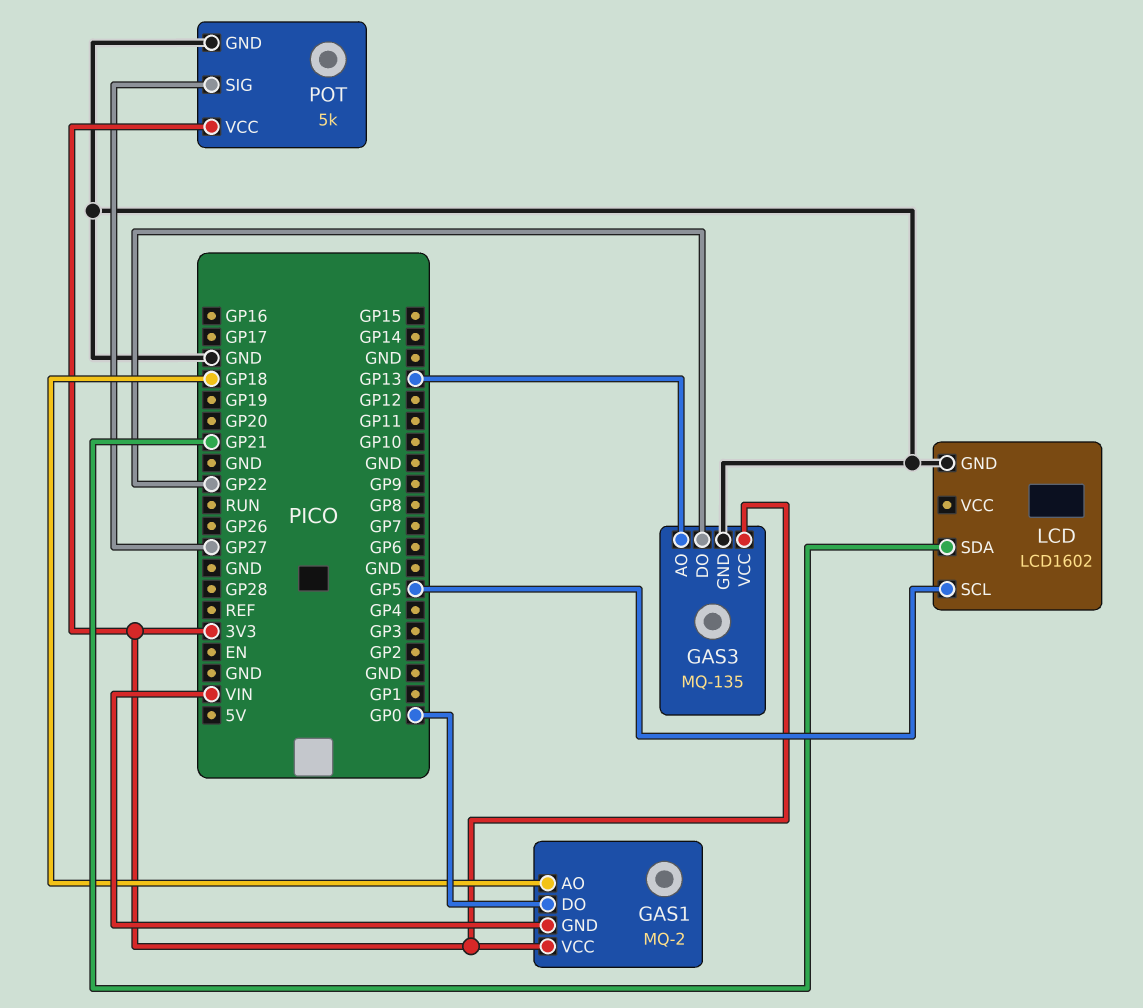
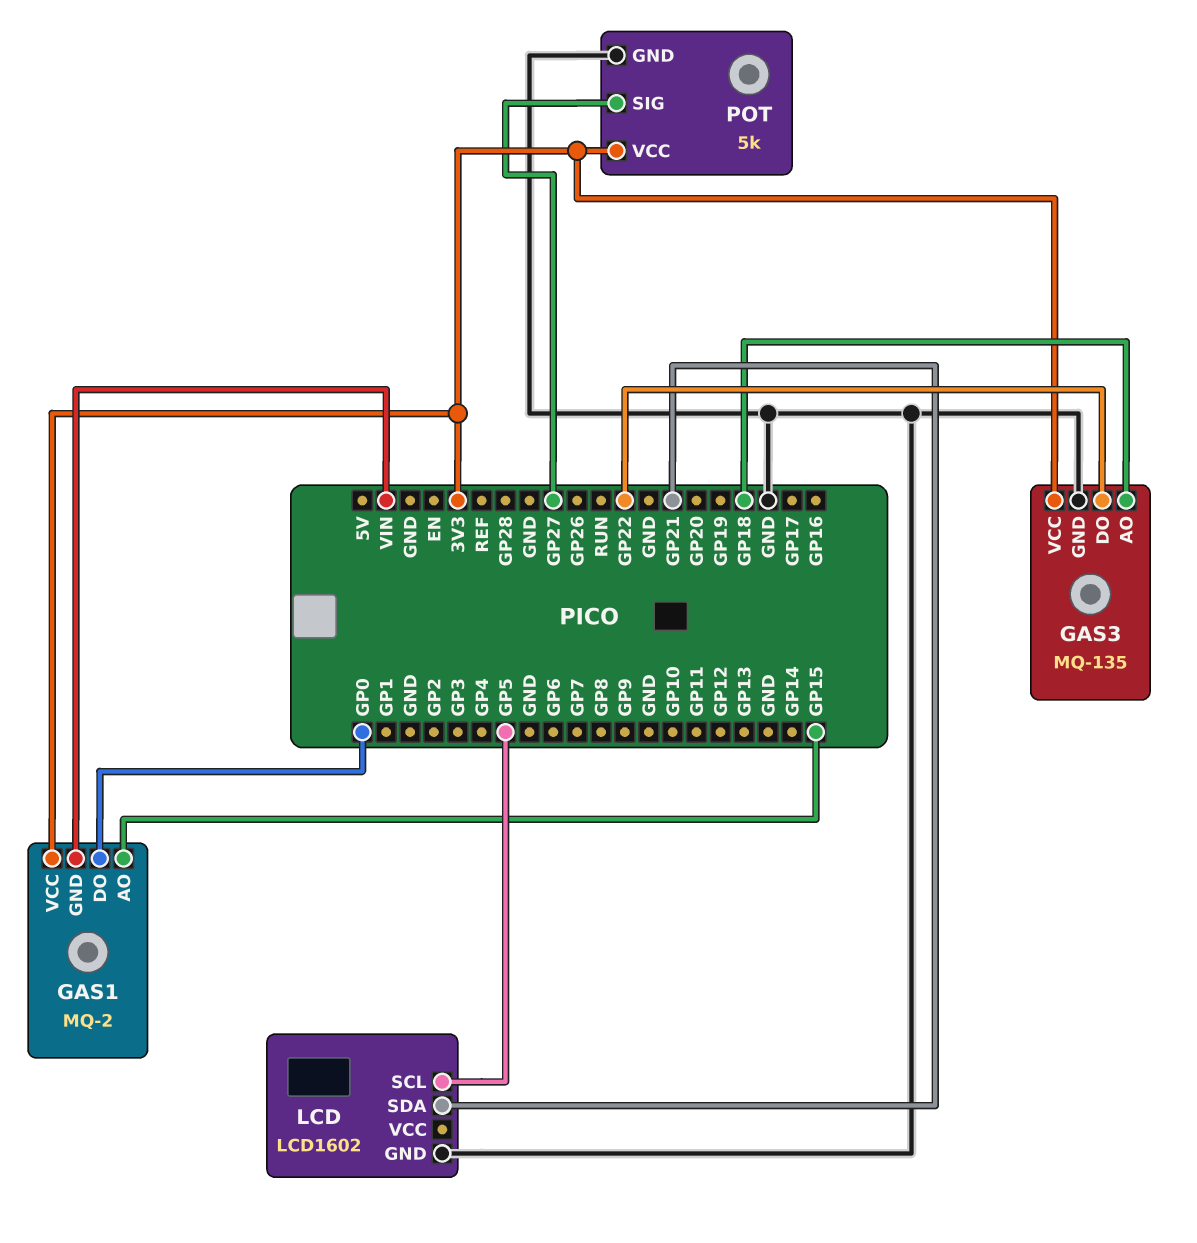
GAS1 pin AO: GP18 -> GP15
GAS3 pin AO: GP13 -> GP18

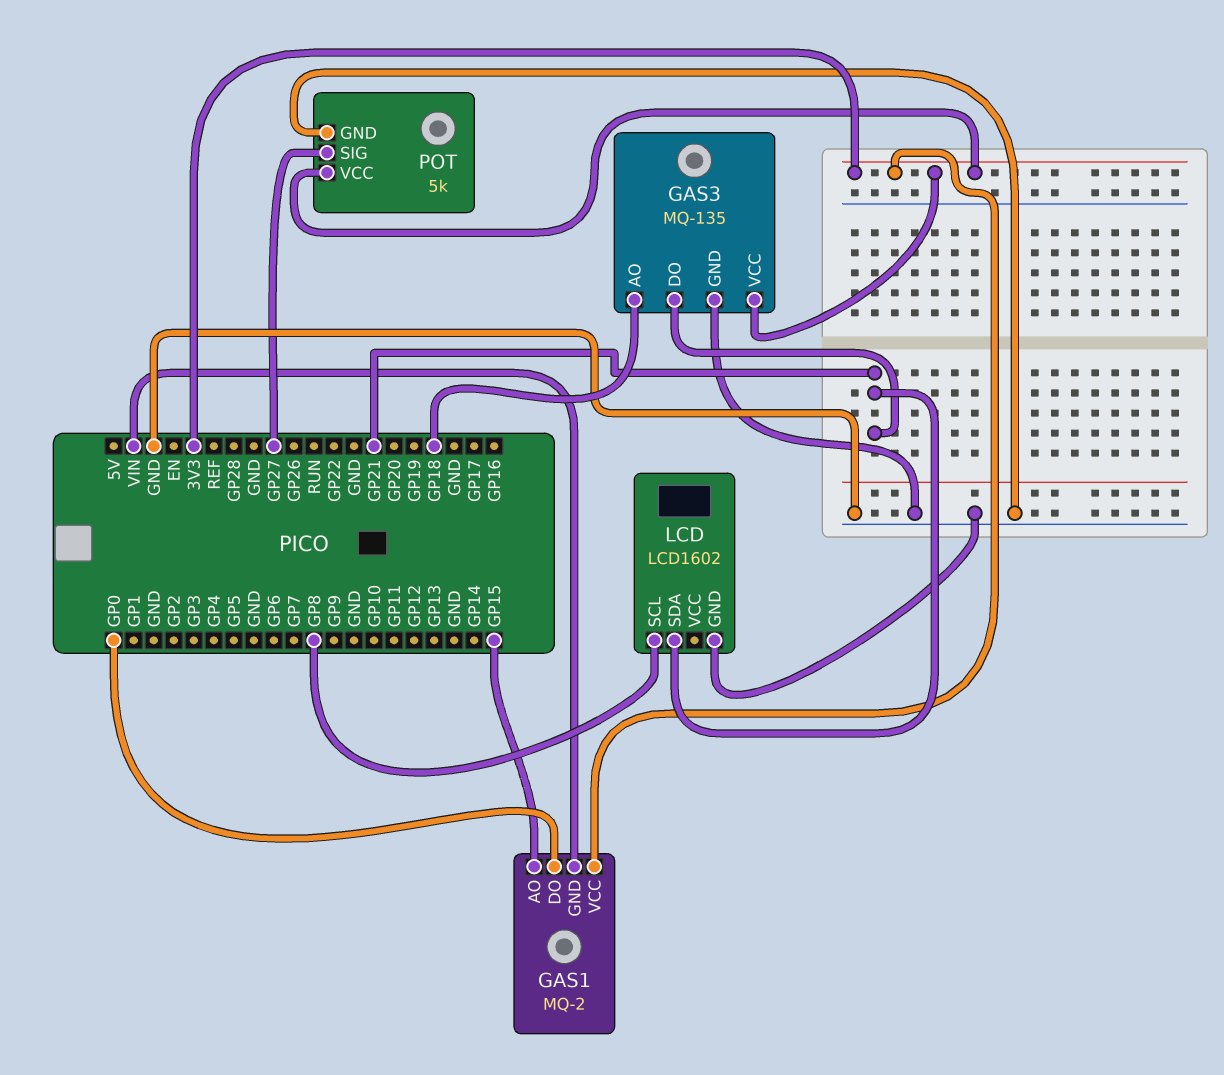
GAS3 pin DO: GP22 -> GP21
LCD pin SCL: GP5 -> GP8

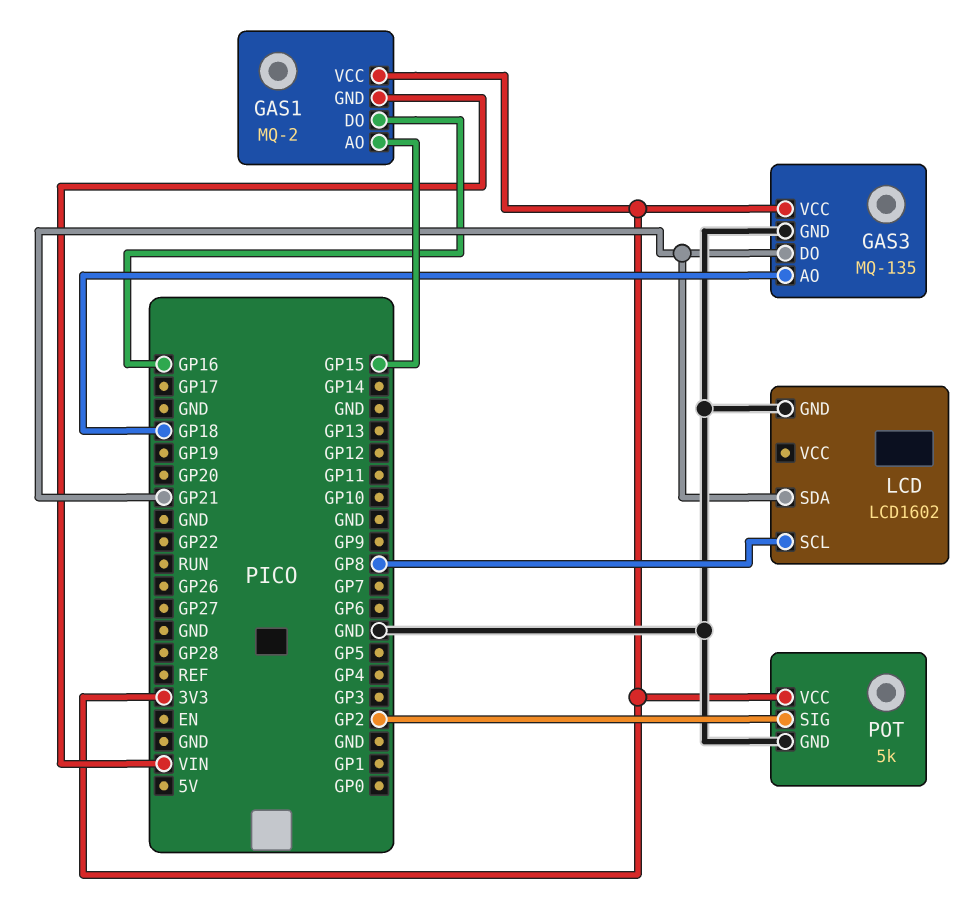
GAS1 pin DO: GP0 -> GP16
POT pin SIG: GP27 -> GP2

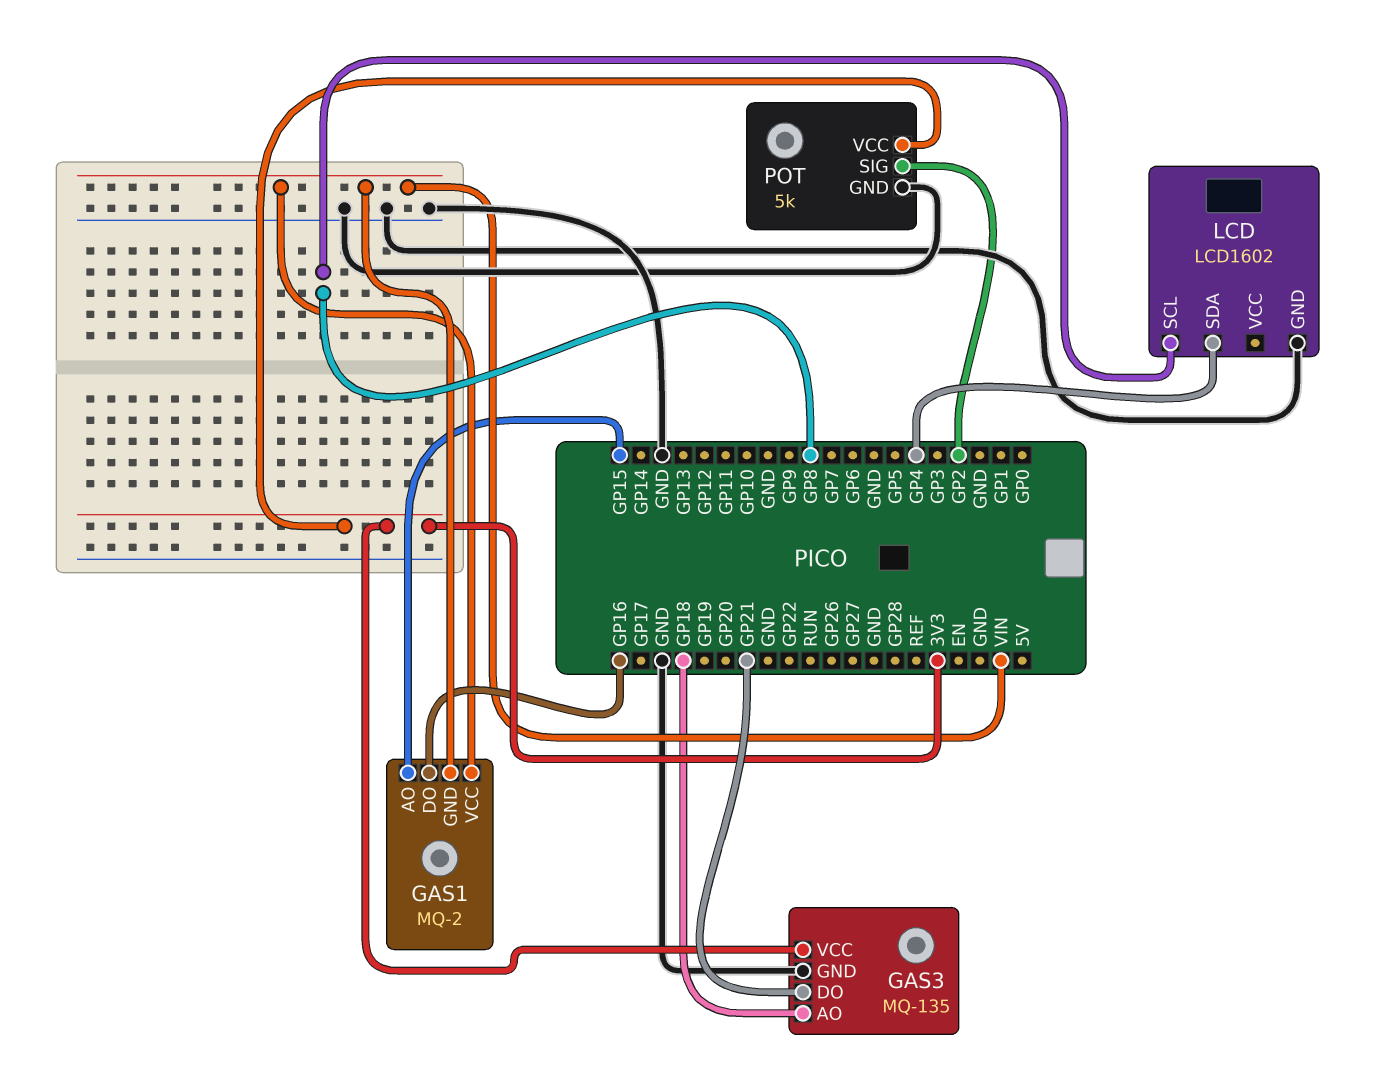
GAS1 pin VCC: 3V3 -> VIN
LCD pin SDA: GP21 -> GP4

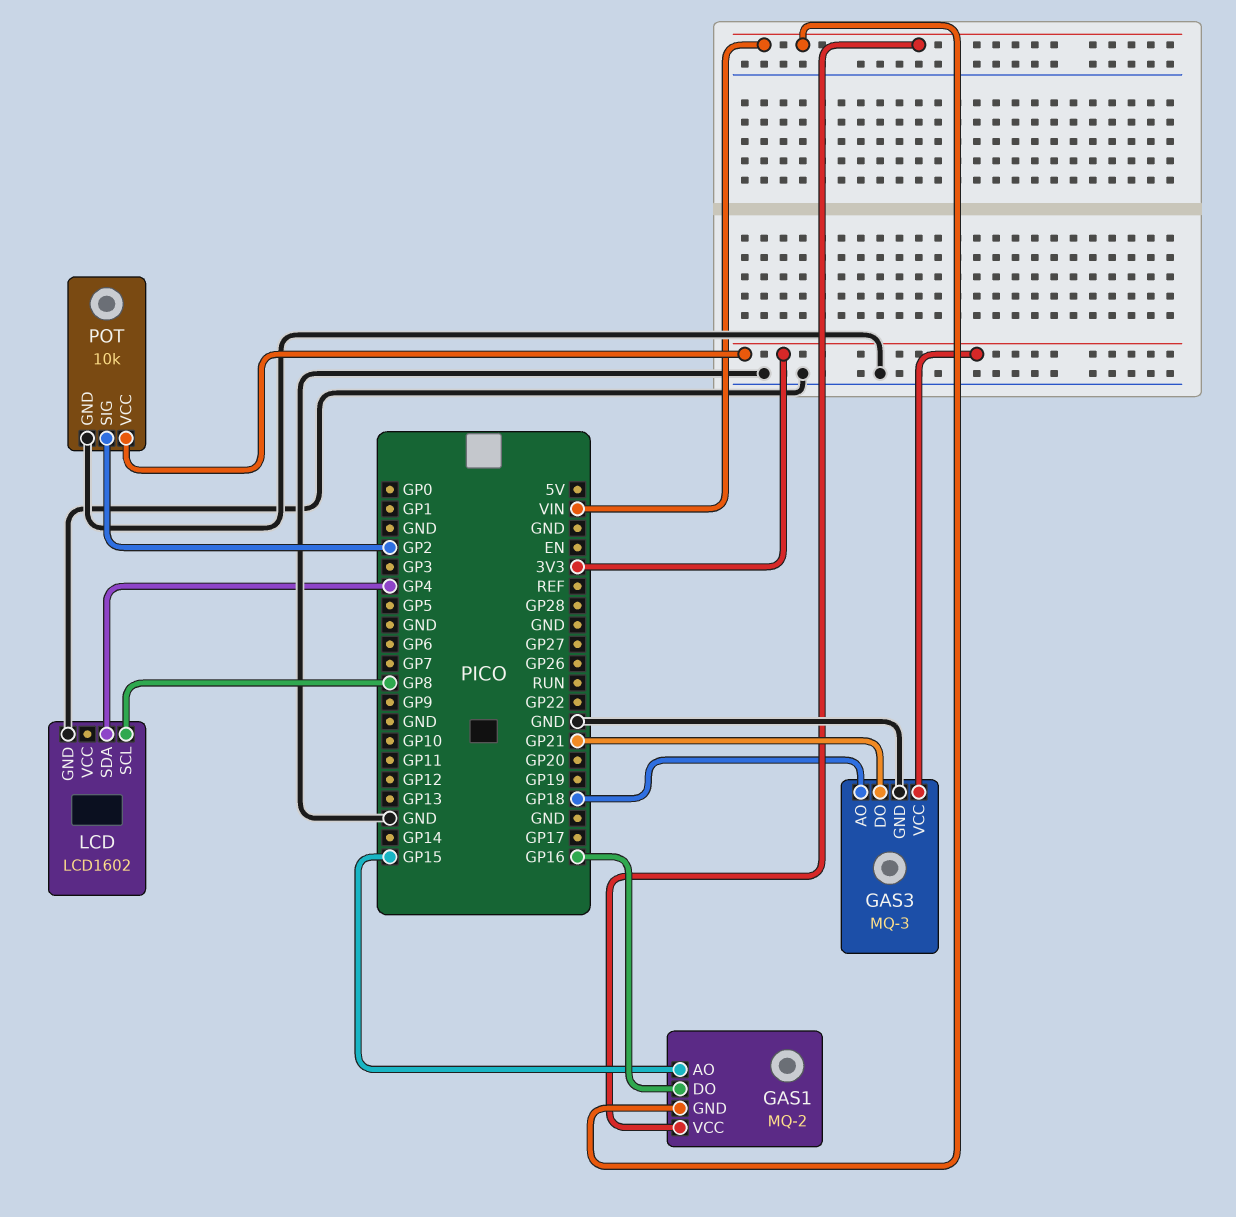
GAS3: MQ-135 -> MQ-3
POT: 5k -> 10k

